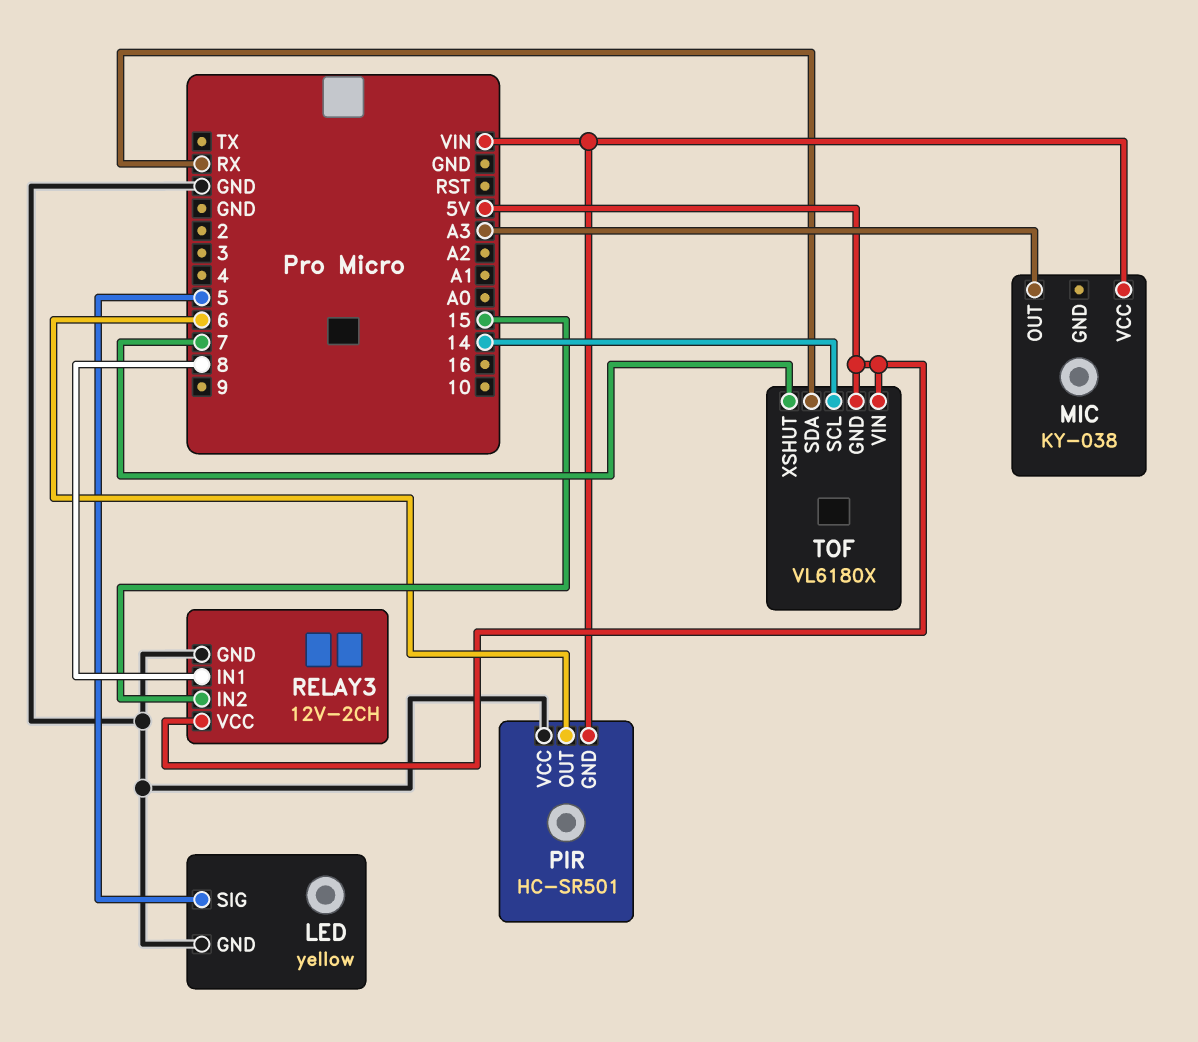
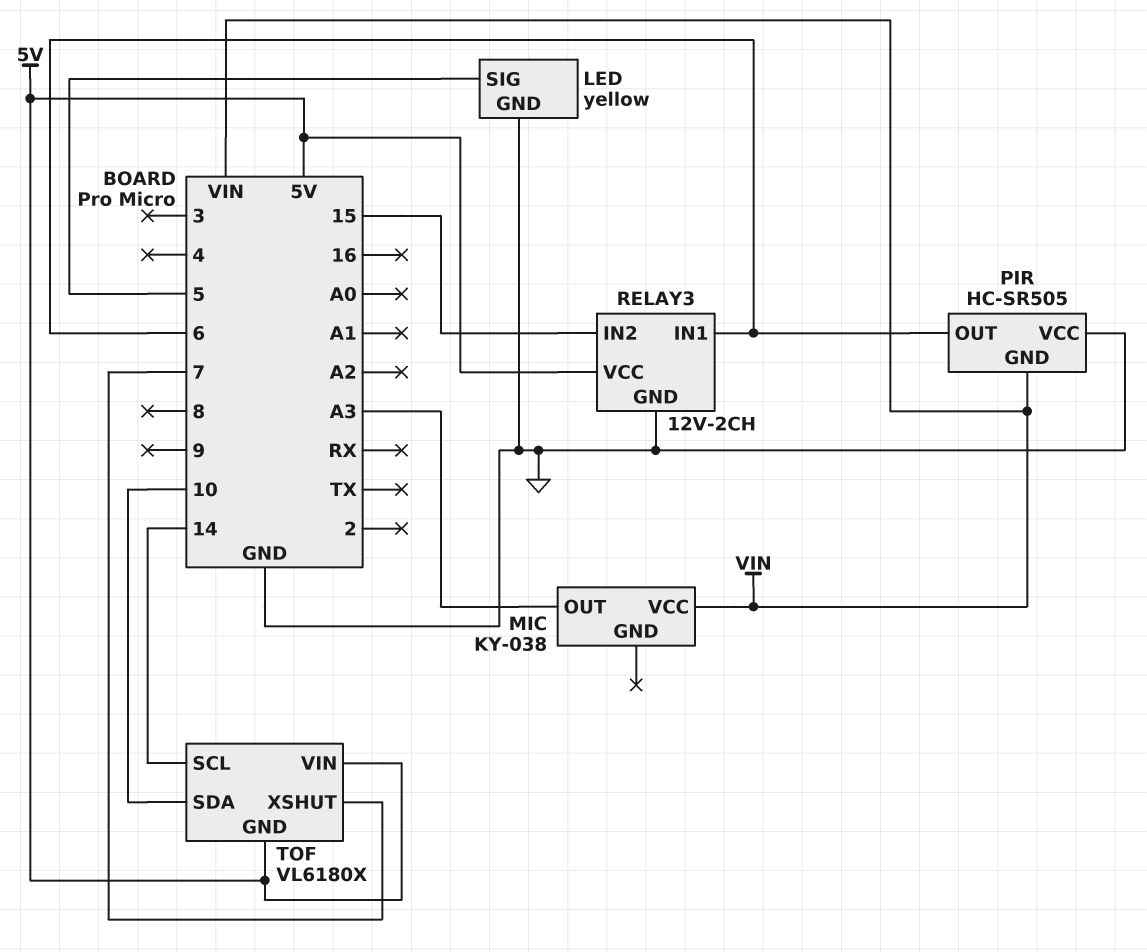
PIR: HC-SR501 -> HC-SR505
RELAY3 pin IN1: 8 -> 6
TOF pin SDA: RX -> 10

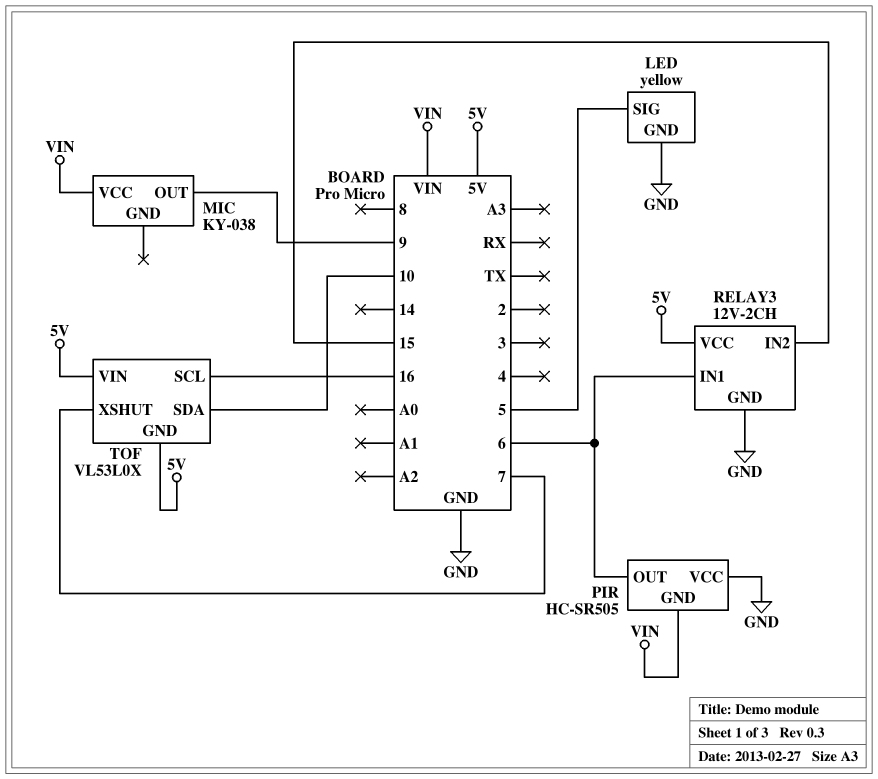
MIC pin OUT: A3 -> 9
TOF: VL6180X -> VL53L0X
TOF pin SCL: 14 -> 16

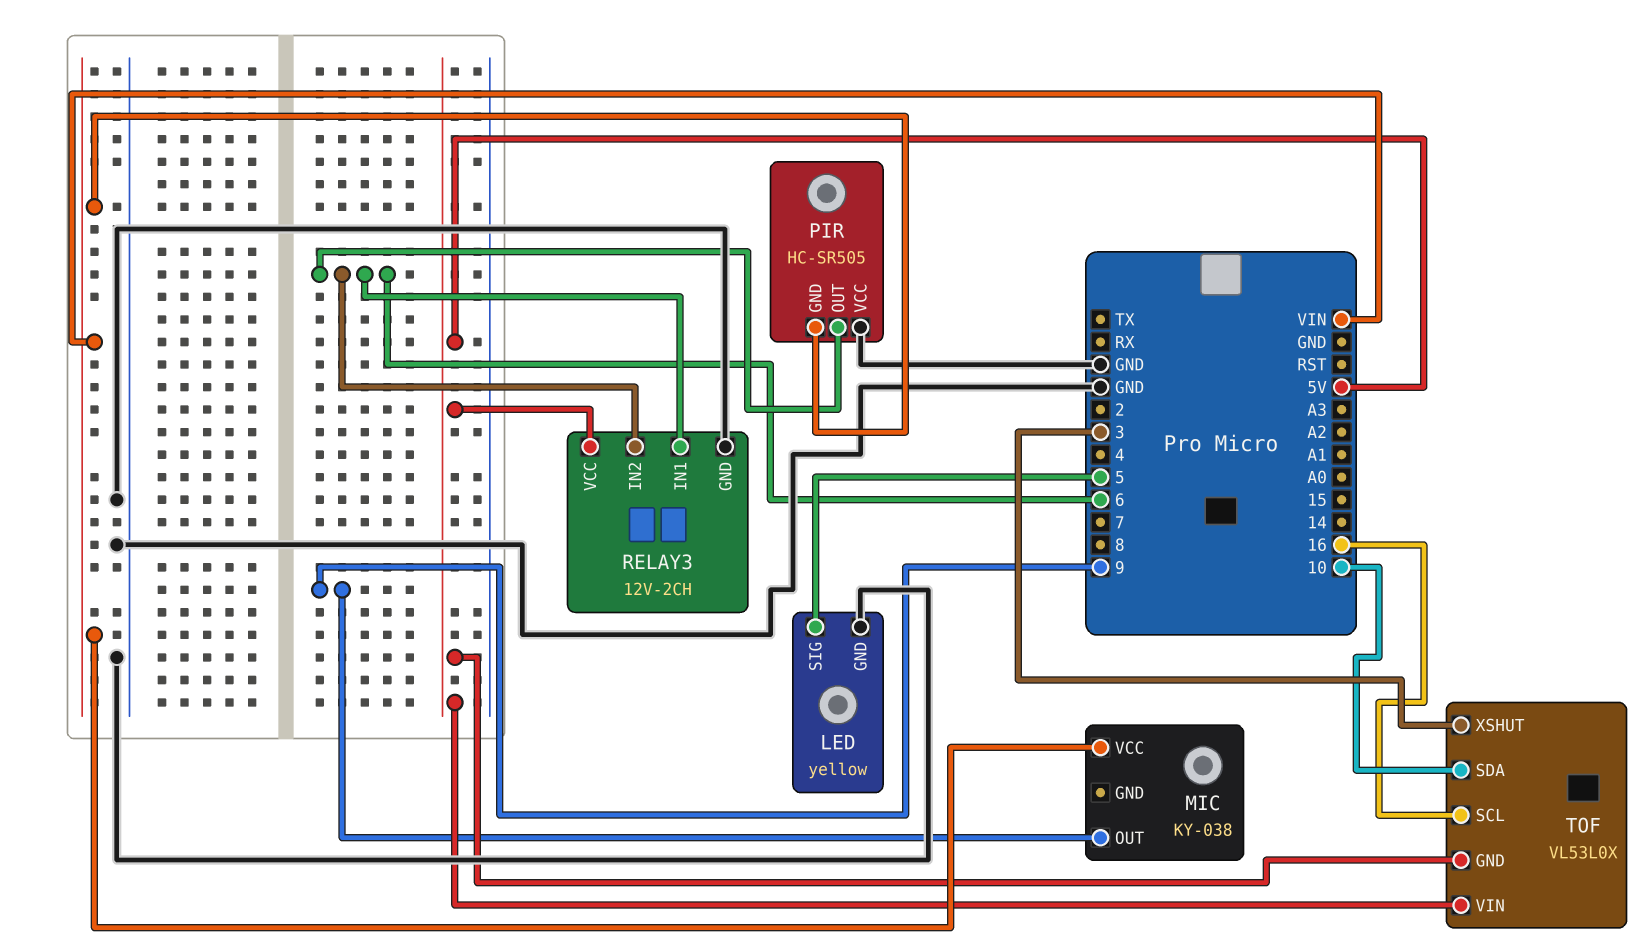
RELAY3 pin IN2: 15 -> 6
TOF pin XSHUT: 7 -> 3

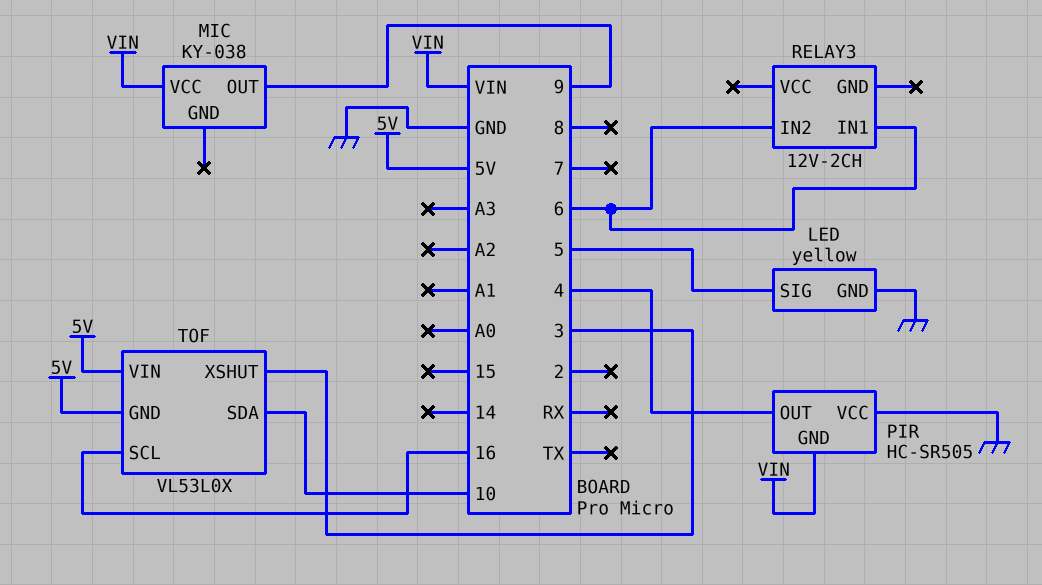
PIR pin OUT: 6 -> 4
RELAY3 pin GND: GND -> none
RELAY3 pin VCC: 5V -> none

